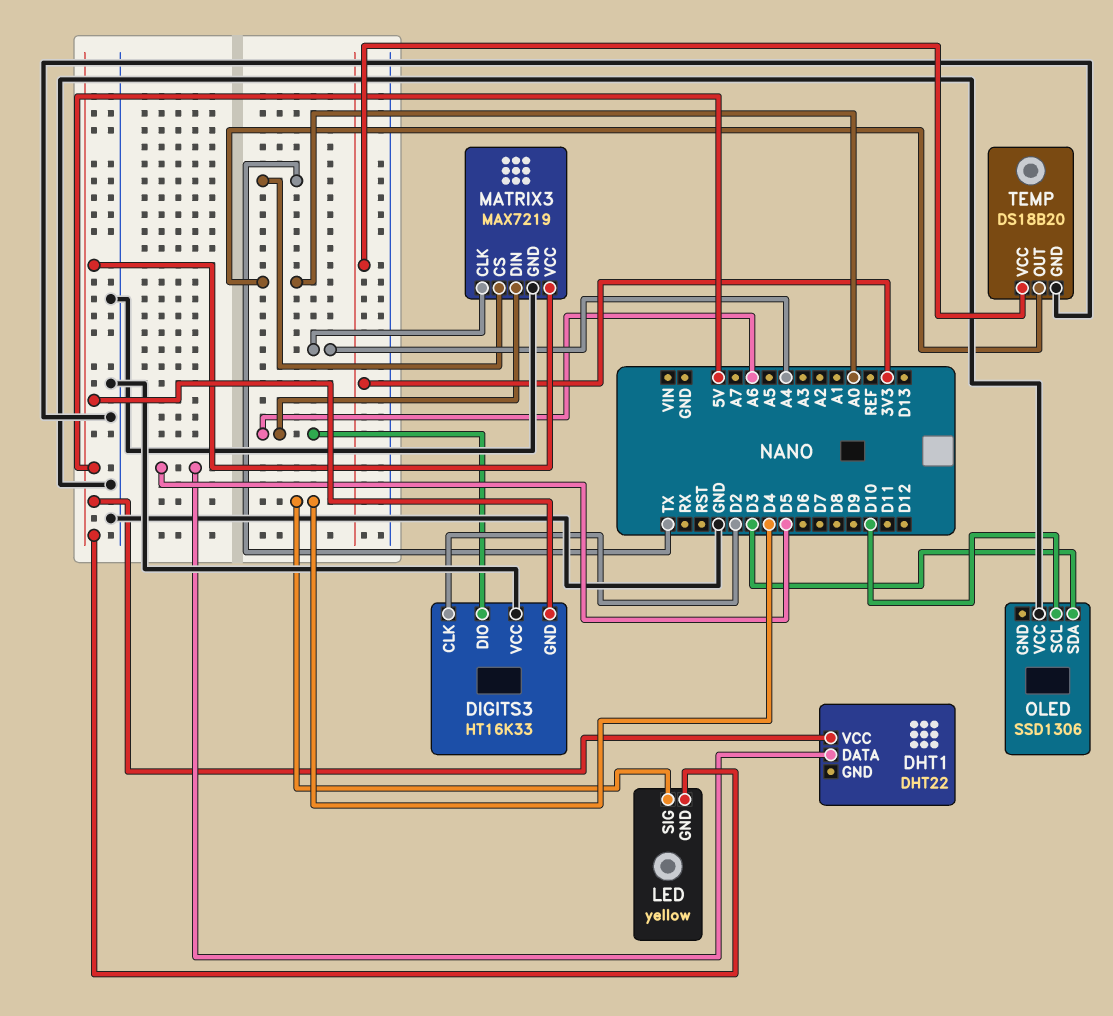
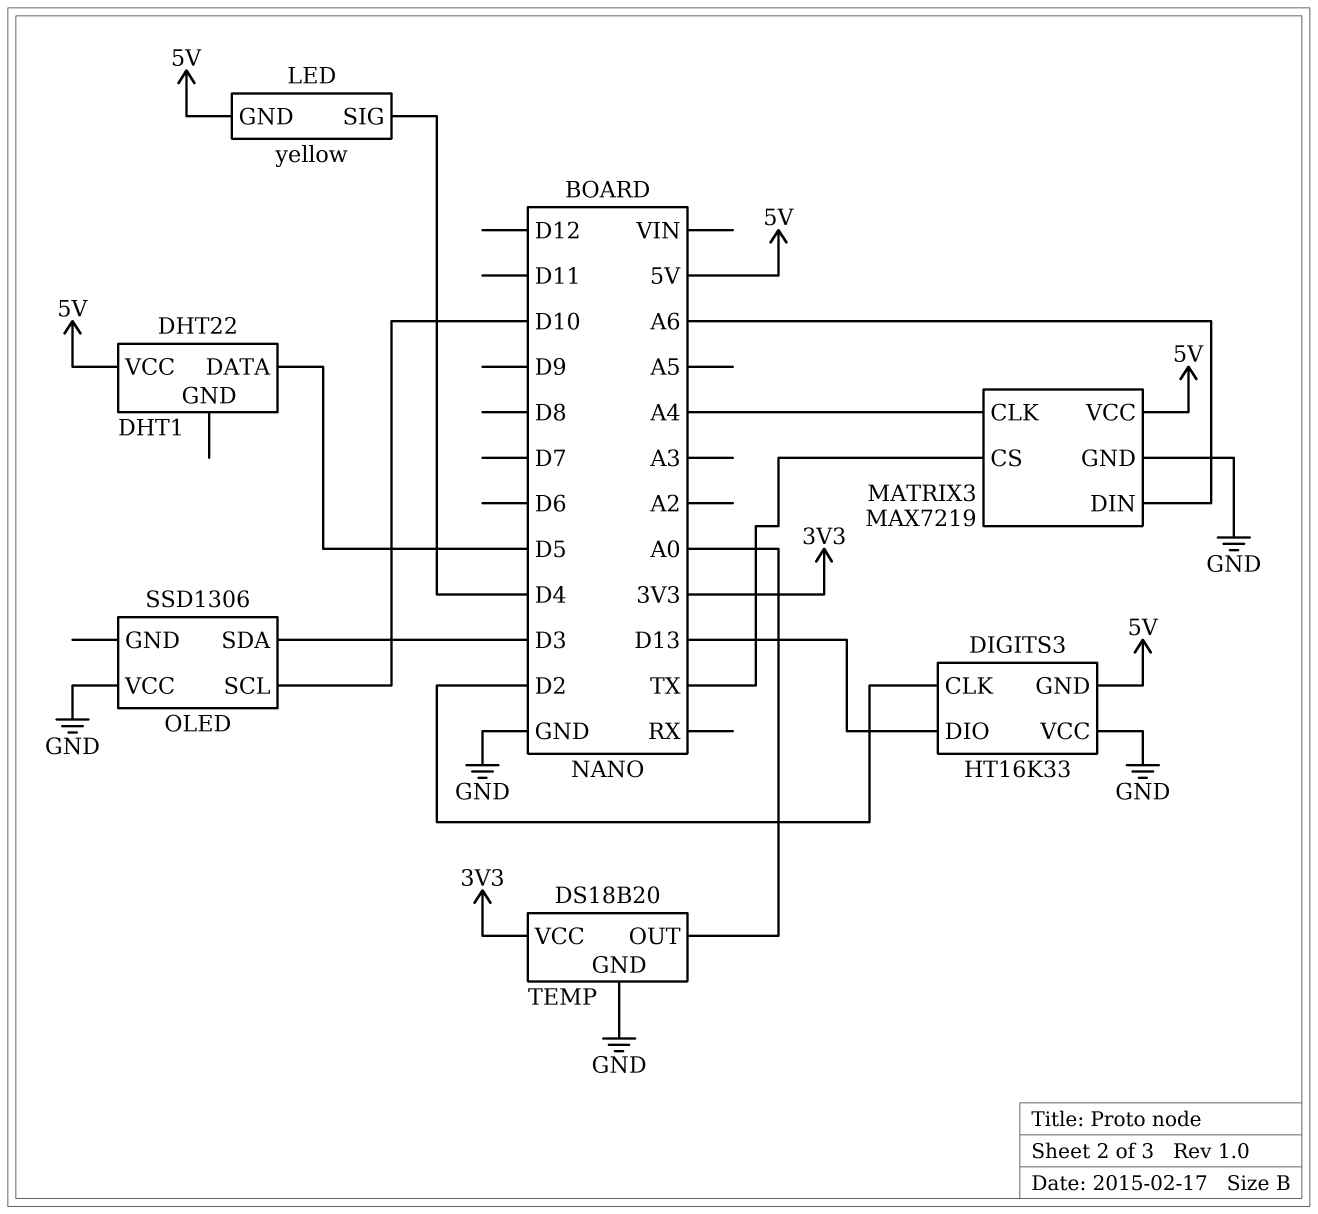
DIGITS3 pin DIO: A6 -> D13

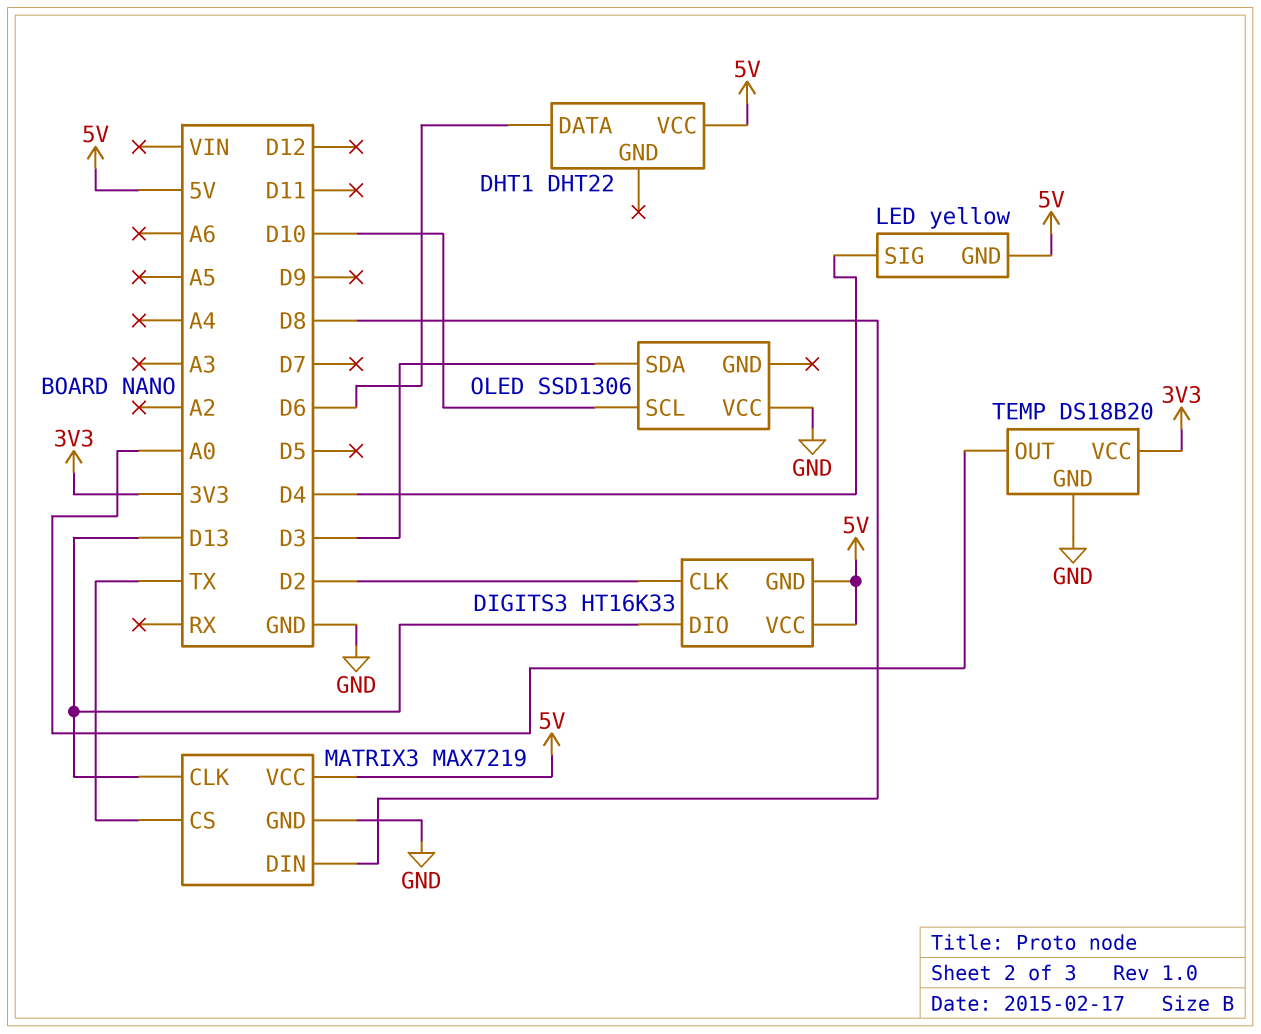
DHT1 pin DATA: D5 -> D6
DIGITS3 pin VCC: GND -> 5V
MATRIX3 pin CLK: A4 -> D13
MATRIX3 pin DIN: A6 -> D8

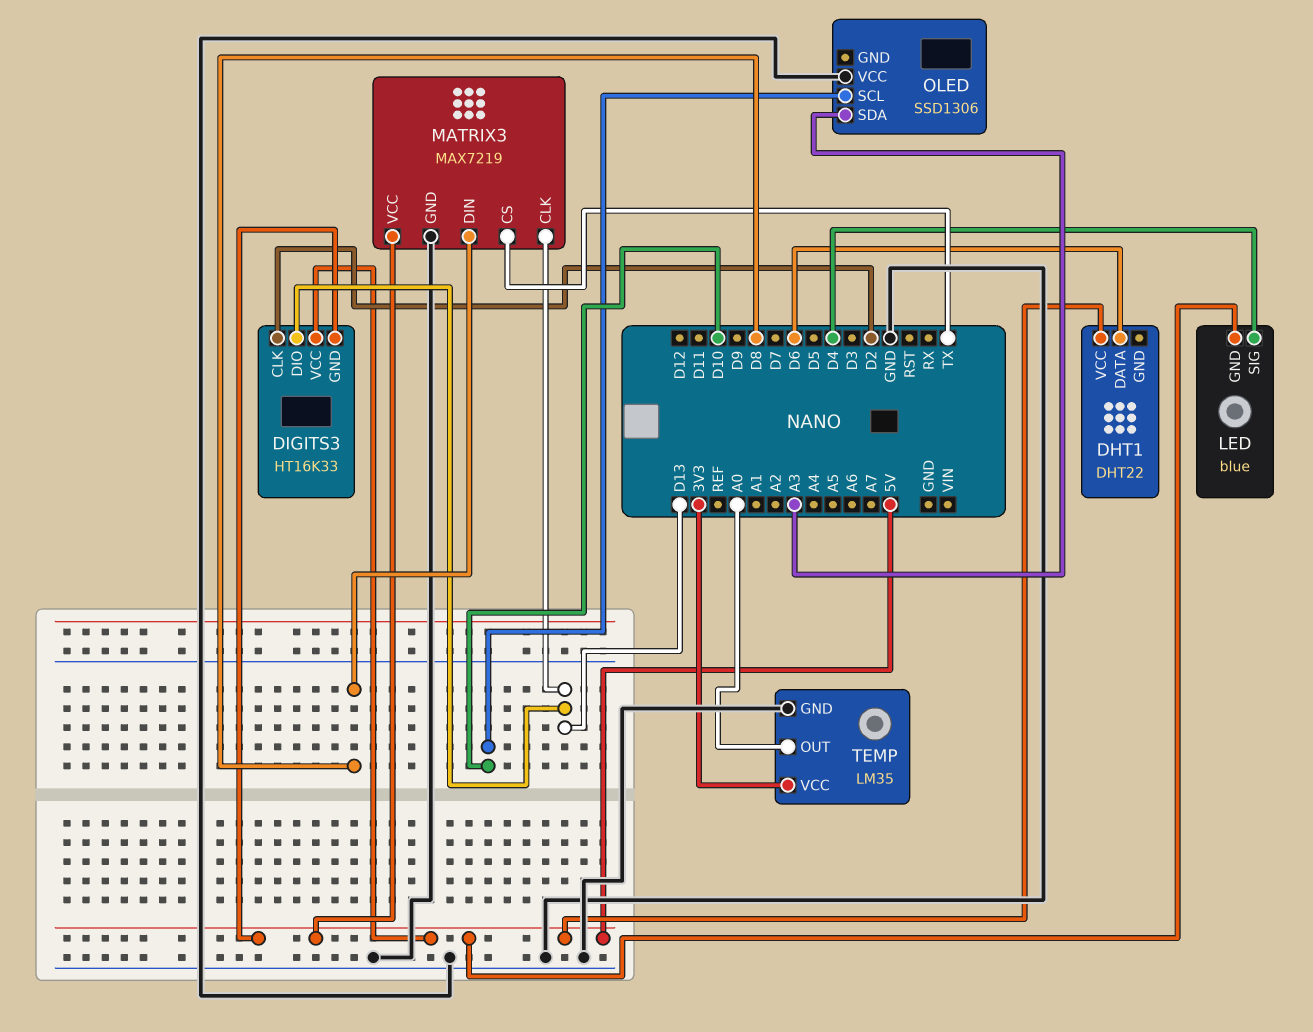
LED: yellow -> blue
OLED pin SDA: D3 -> A3
TEMP: DS18B20 -> LM35

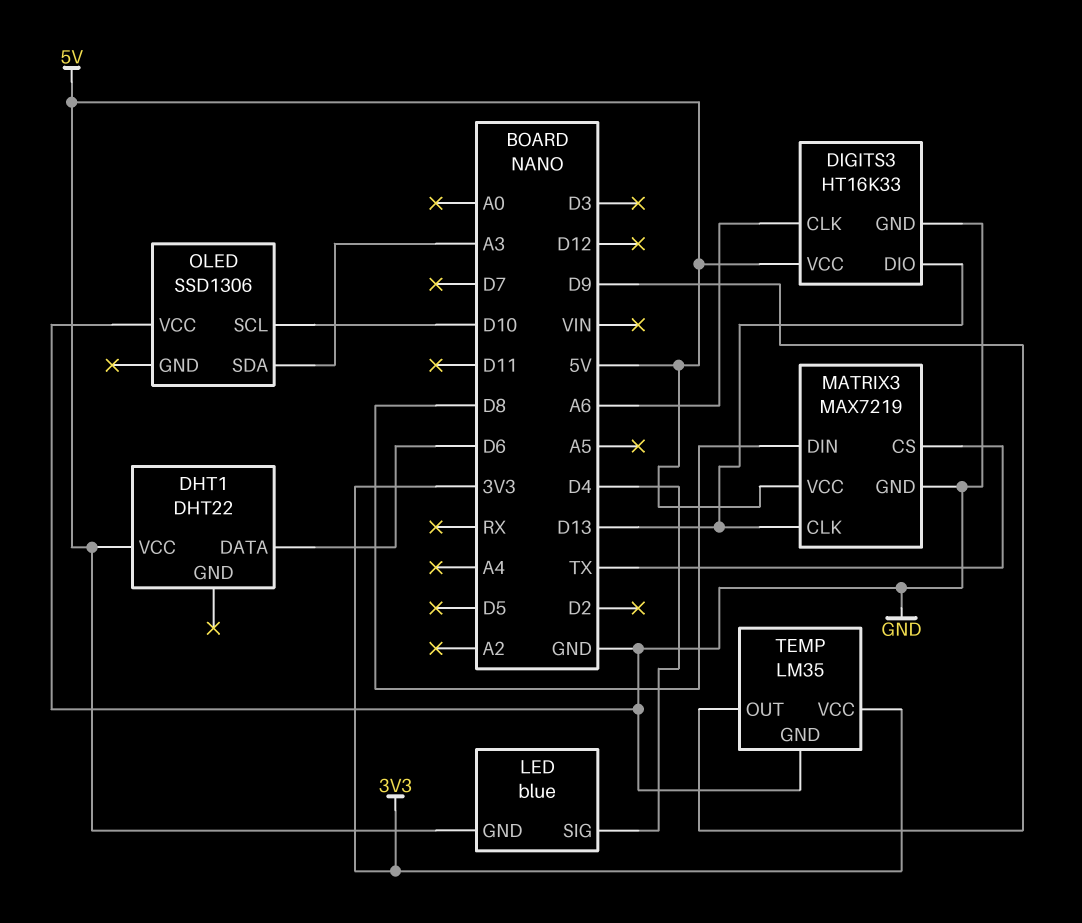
DIGITS3 pin CLK: D2 -> A6
DIGITS3 pin GND: 5V -> GND
TEMP pin OUT: A0 -> D9

